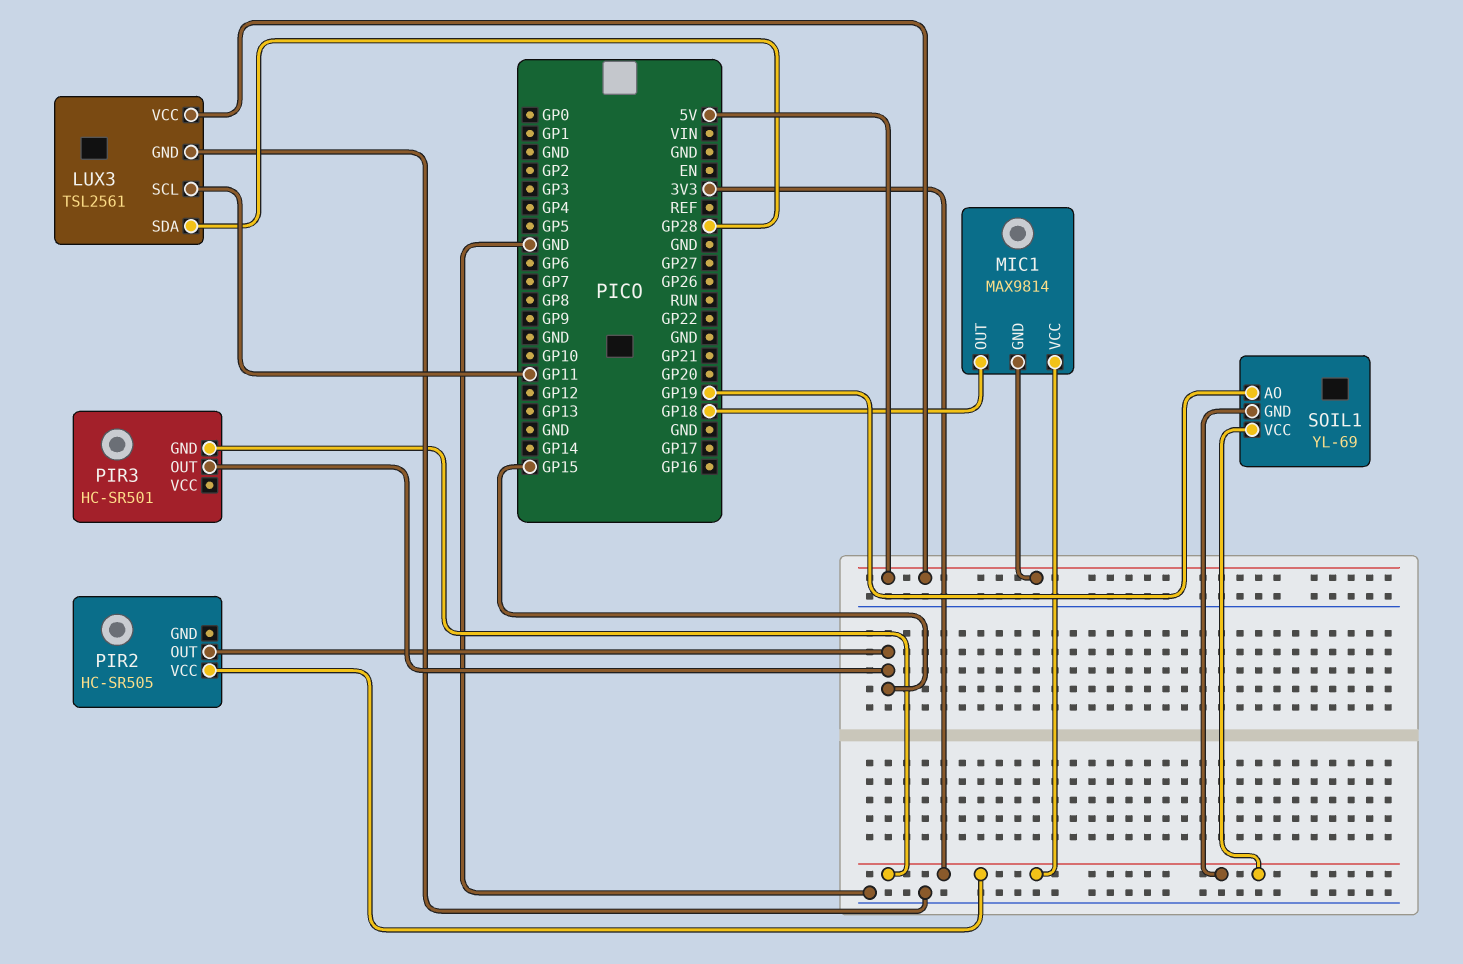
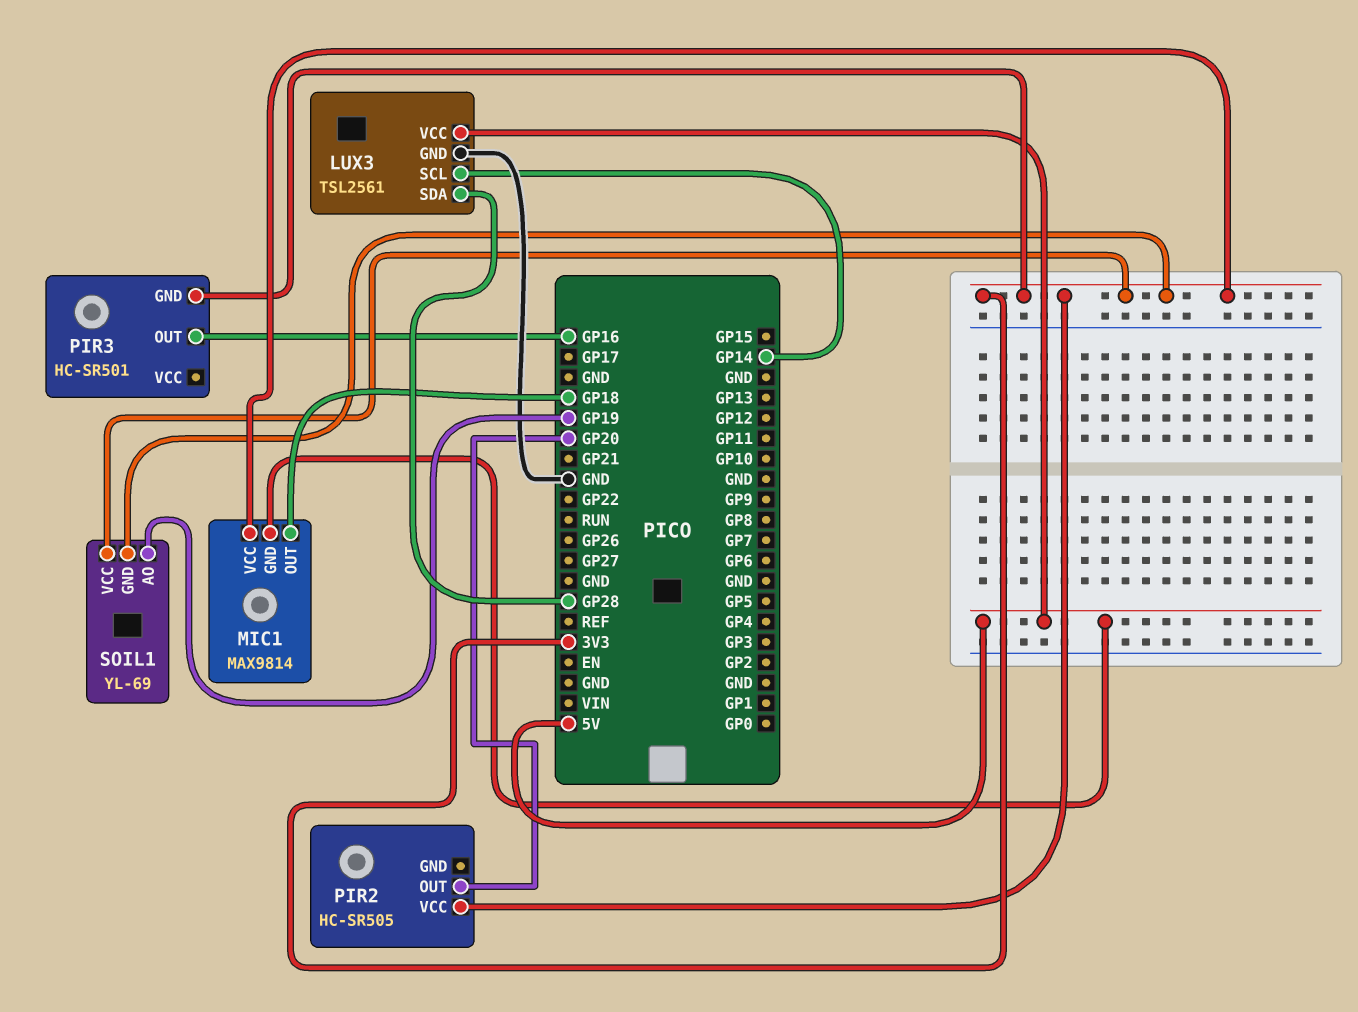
LUX3 pin SCL: GP11 -> GP14
PIR2 pin OUT: GP15 -> GP20
PIR3 pin OUT: GP15 -> GP16

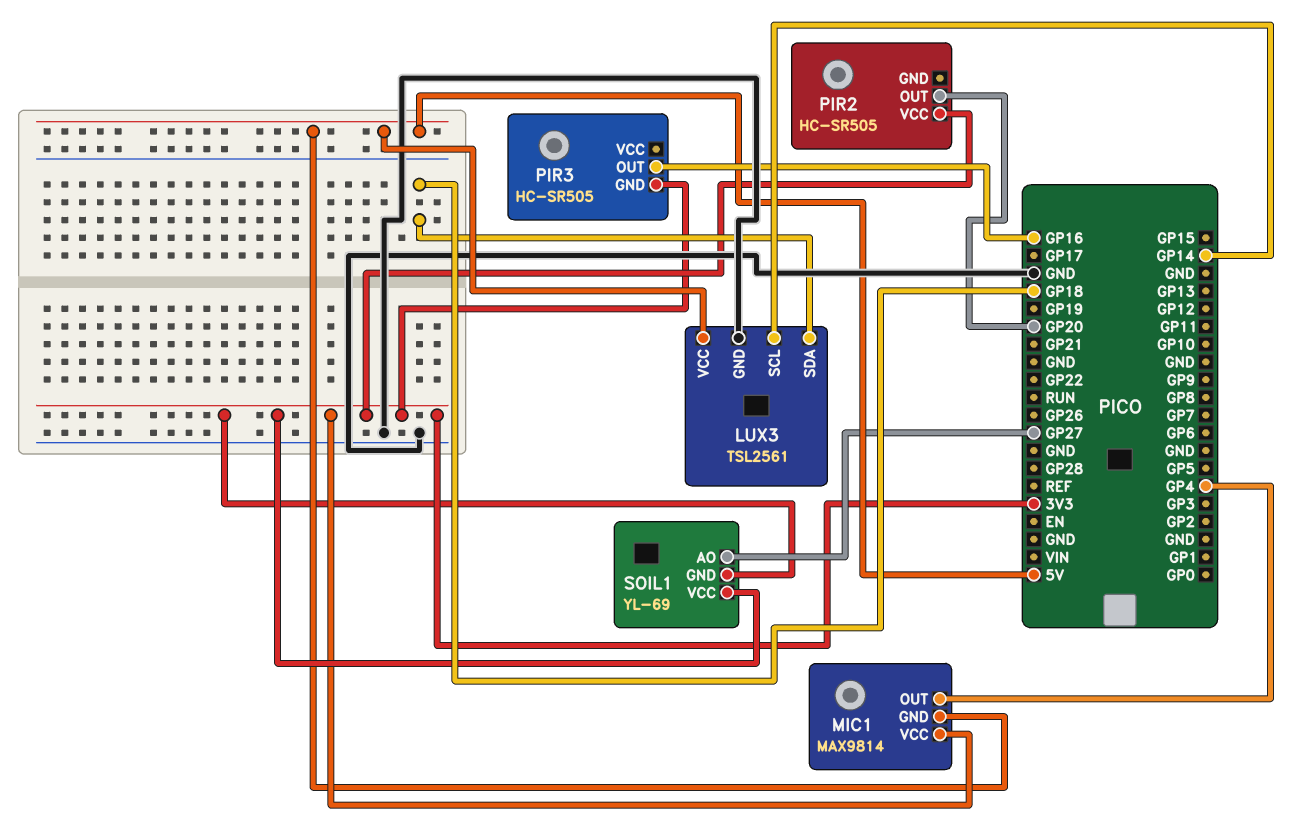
LUX3 pin SDA: GP28 -> GP18
MIC1 pin OUT: GP18 -> GP4
PIR3: HC-SR501 -> HC-SR505
SOIL1 pin AO: GP19 -> GP27

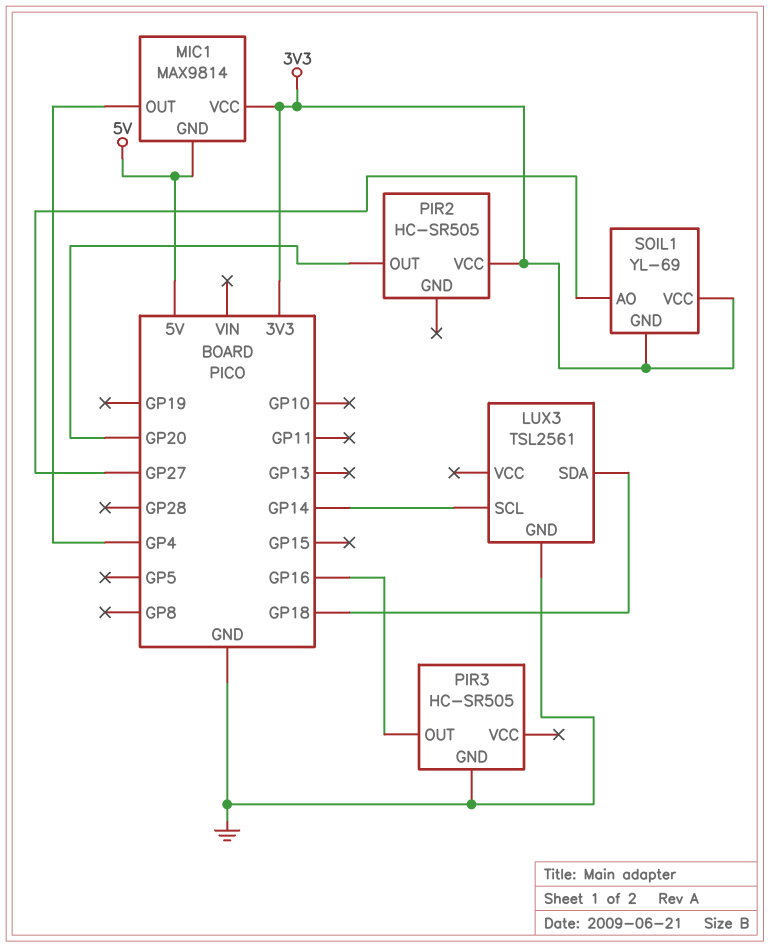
LUX3 pin VCC: 5V -> none
PIR3 pin GND: 3V3 -> GND

